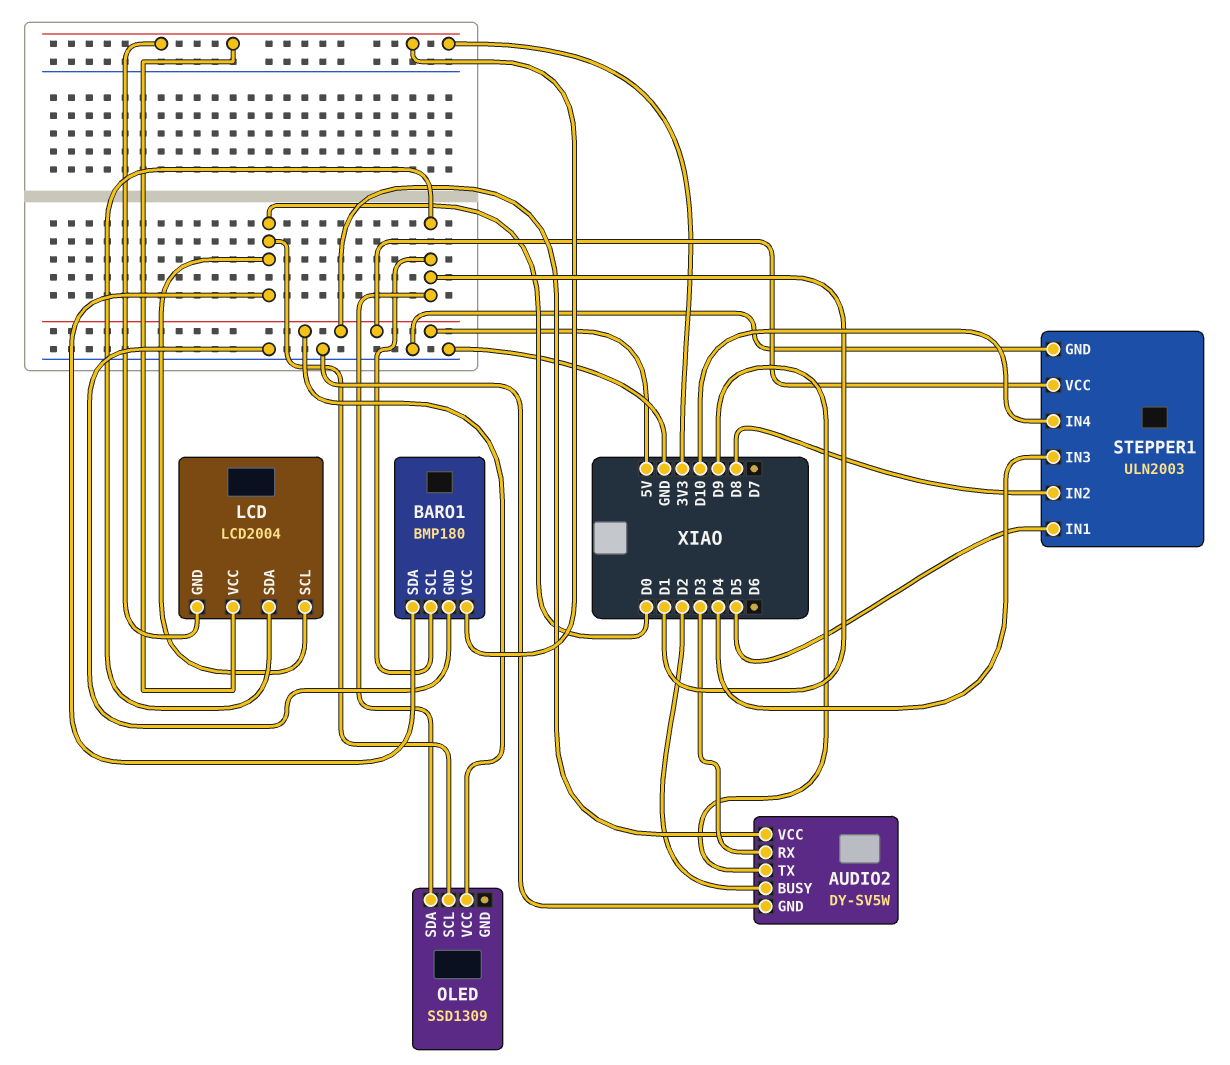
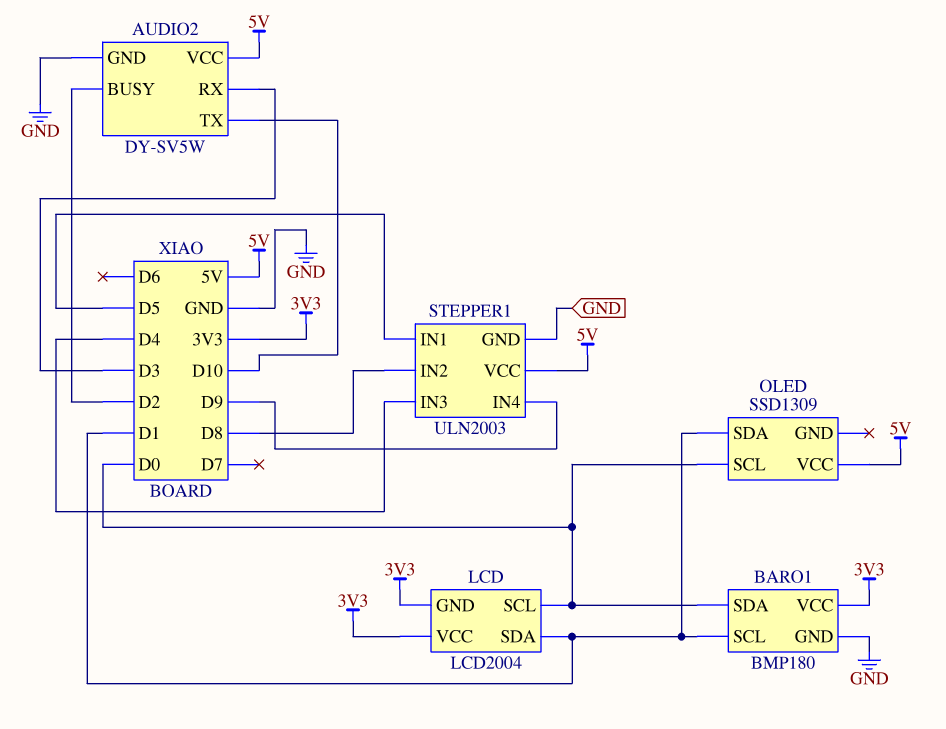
AUDIO2 pin TX: D9 -> D10
STEPPER1 pin IN4: D10 -> D9

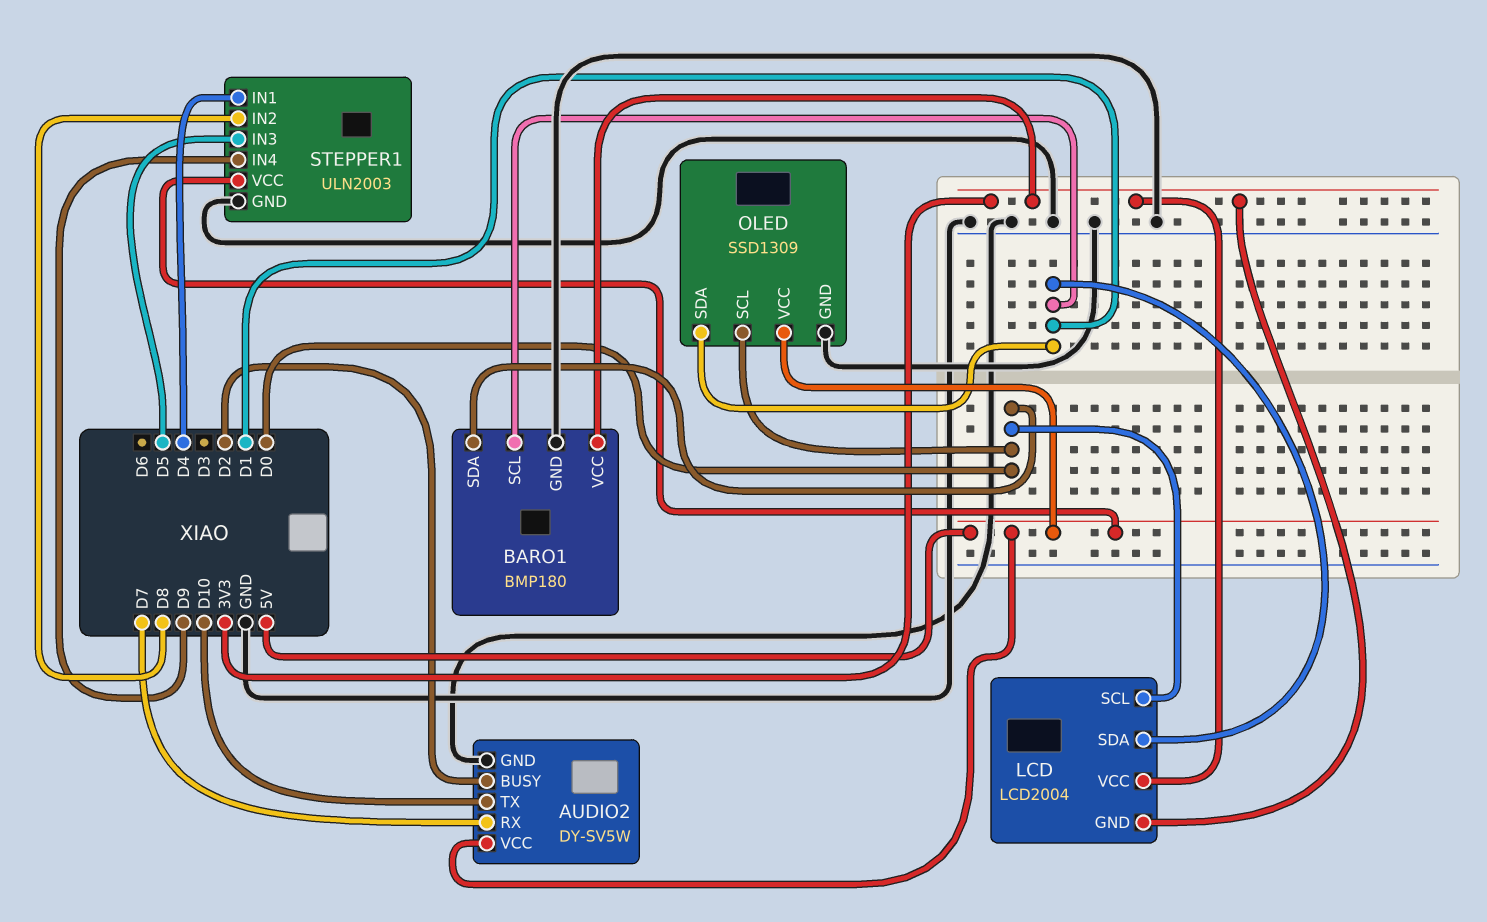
AUDIO2 pin RX: D3 -> D7
OLED pin GND: none -> GND
STEPPER1 pin IN1: D5 -> D4
STEPPER1 pin IN3: D4 -> D5

